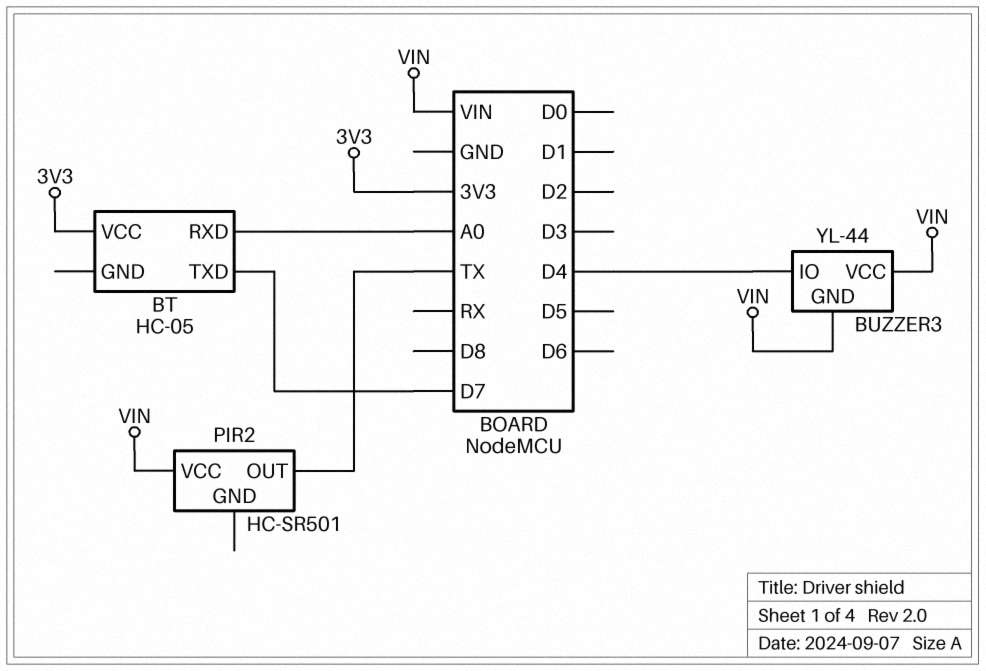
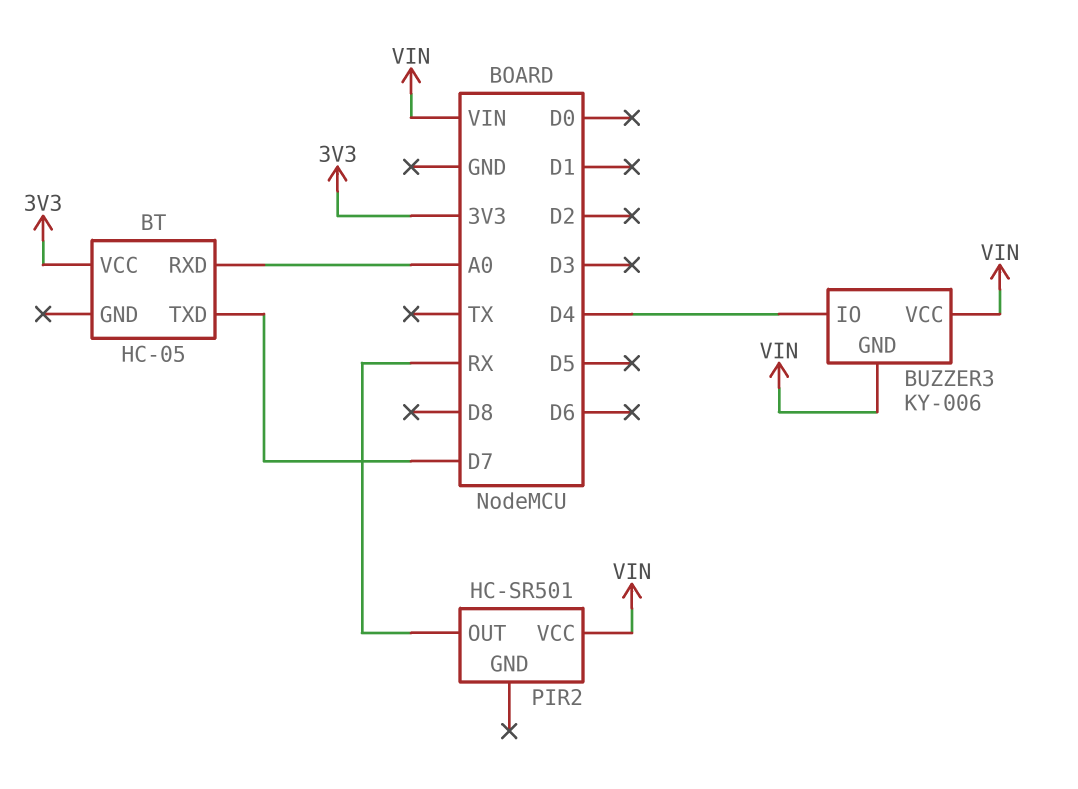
BUZZER3: YL-44 -> KY-006
PIR2 pin OUT: TX -> RX

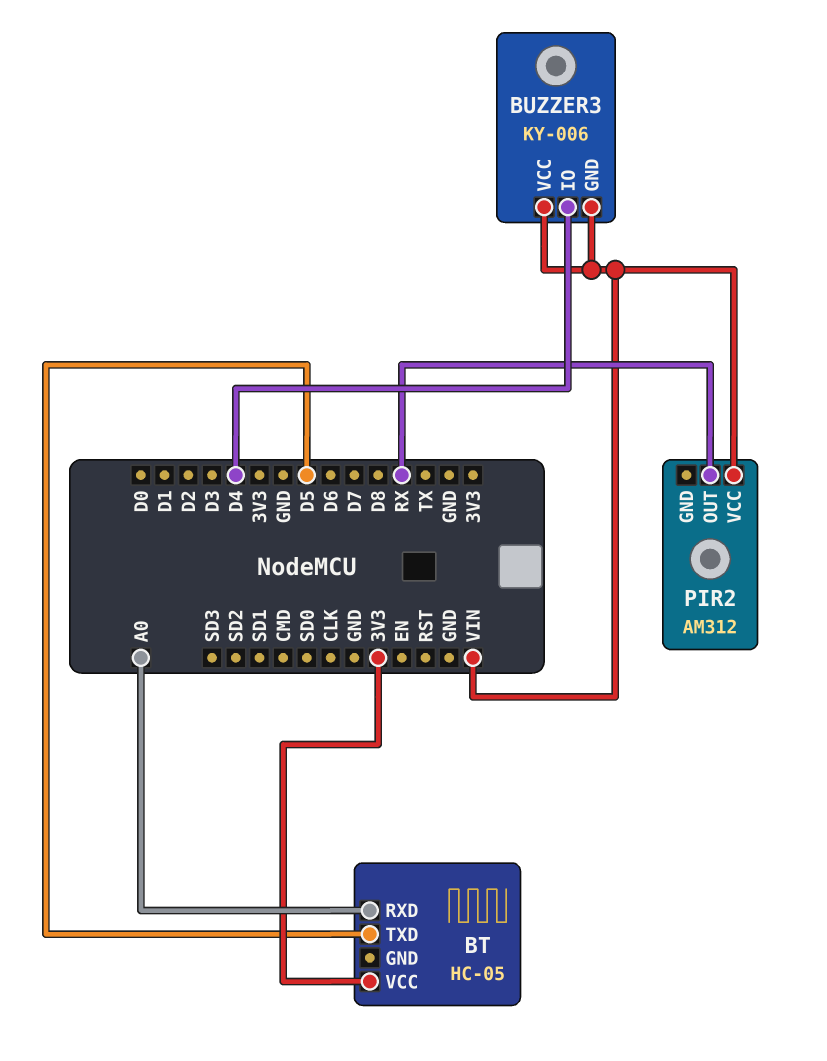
BT pin TXD: D7 -> D5
PIR2: HC-SR501 -> AM312

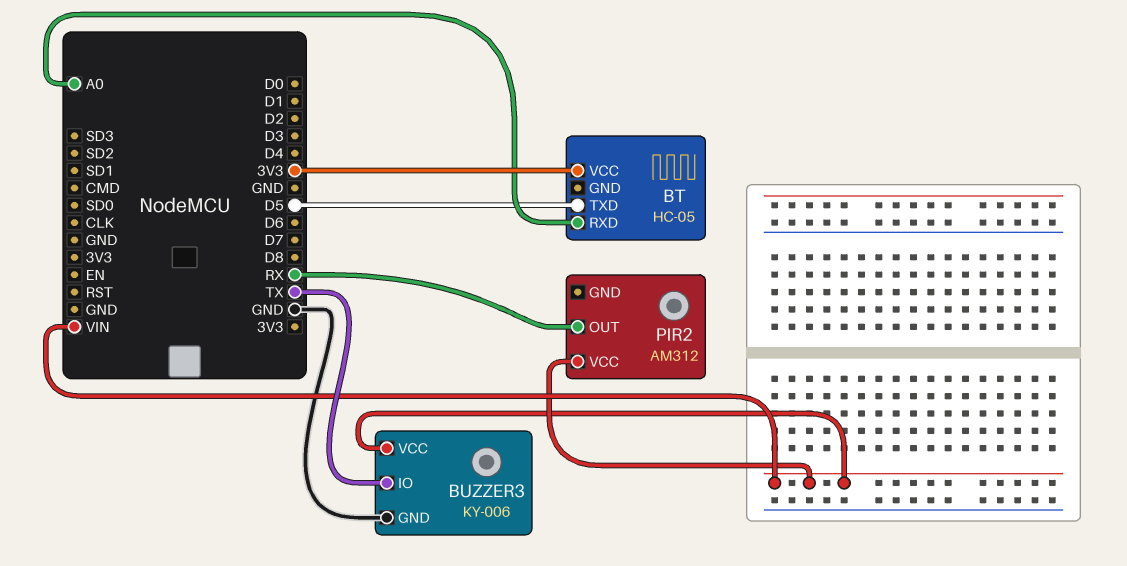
BUZZER3 pin GND: VIN -> GND
BUZZER3 pin IO: D4 -> TX

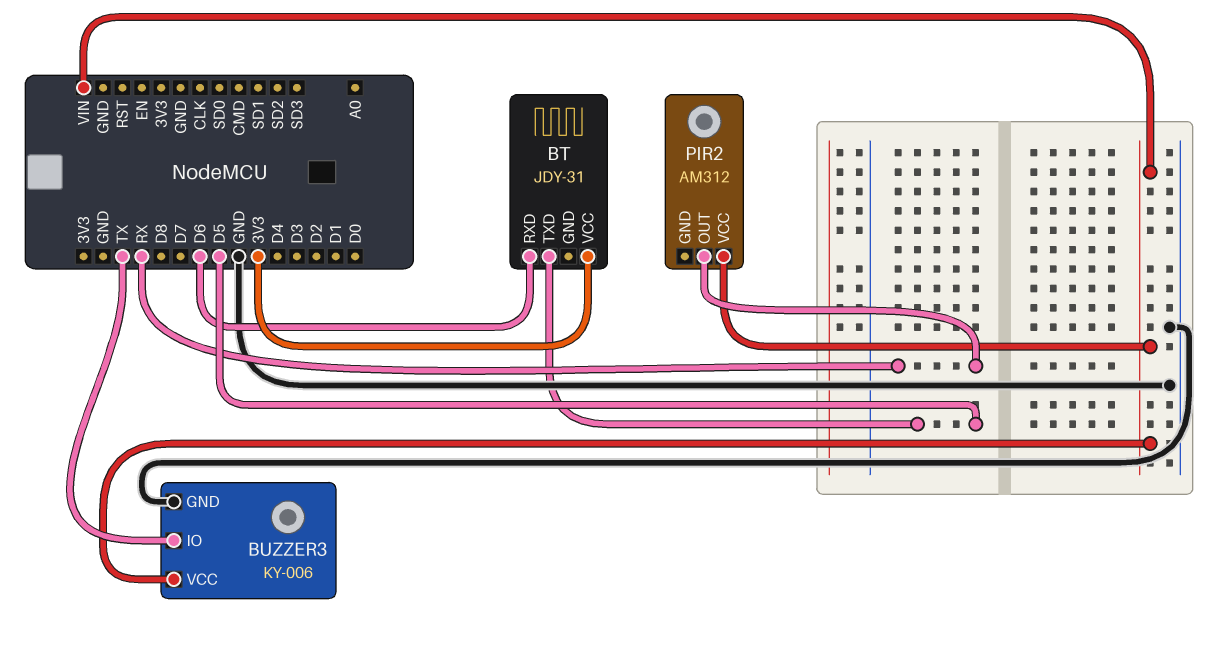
BT: HC-05 -> JDY-31
BT pin RXD: A0 -> D6

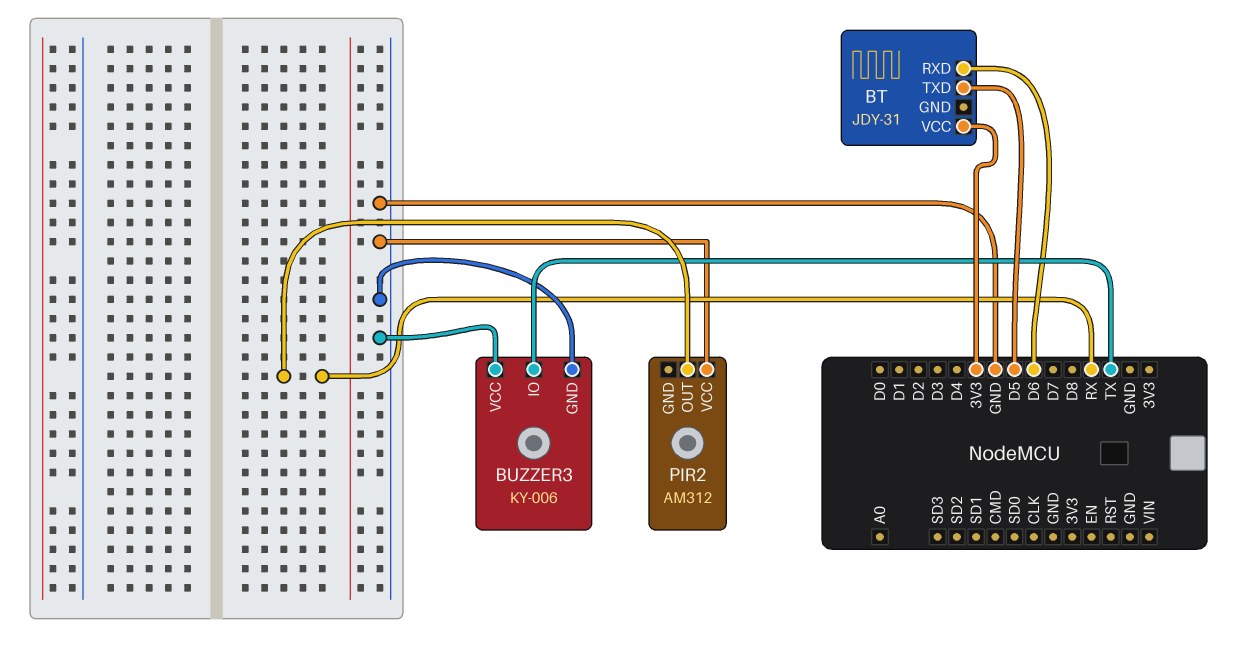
BUZZER3 pin VCC: VIN -> GND
PIR2 pin VCC: VIN -> GND

